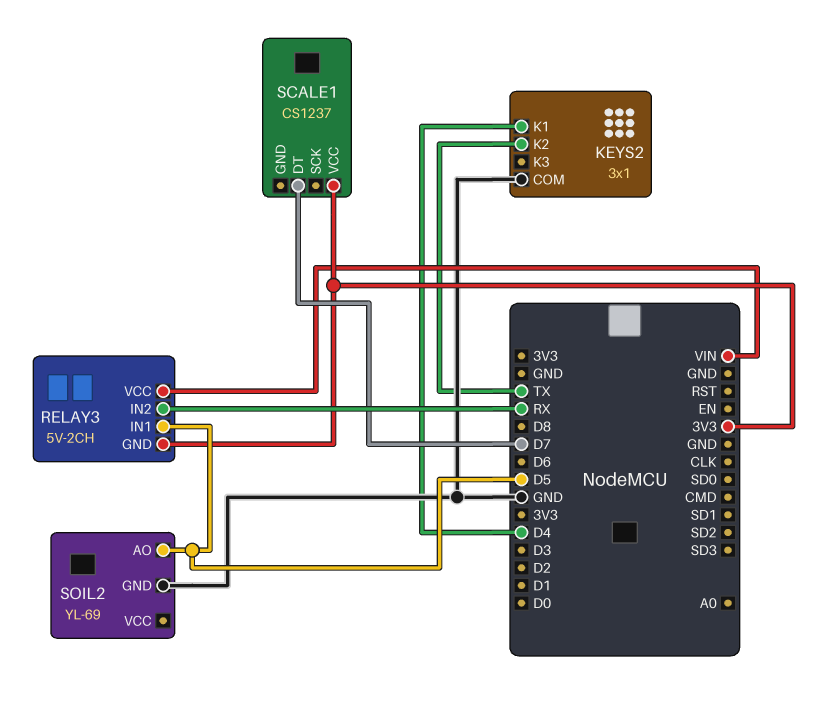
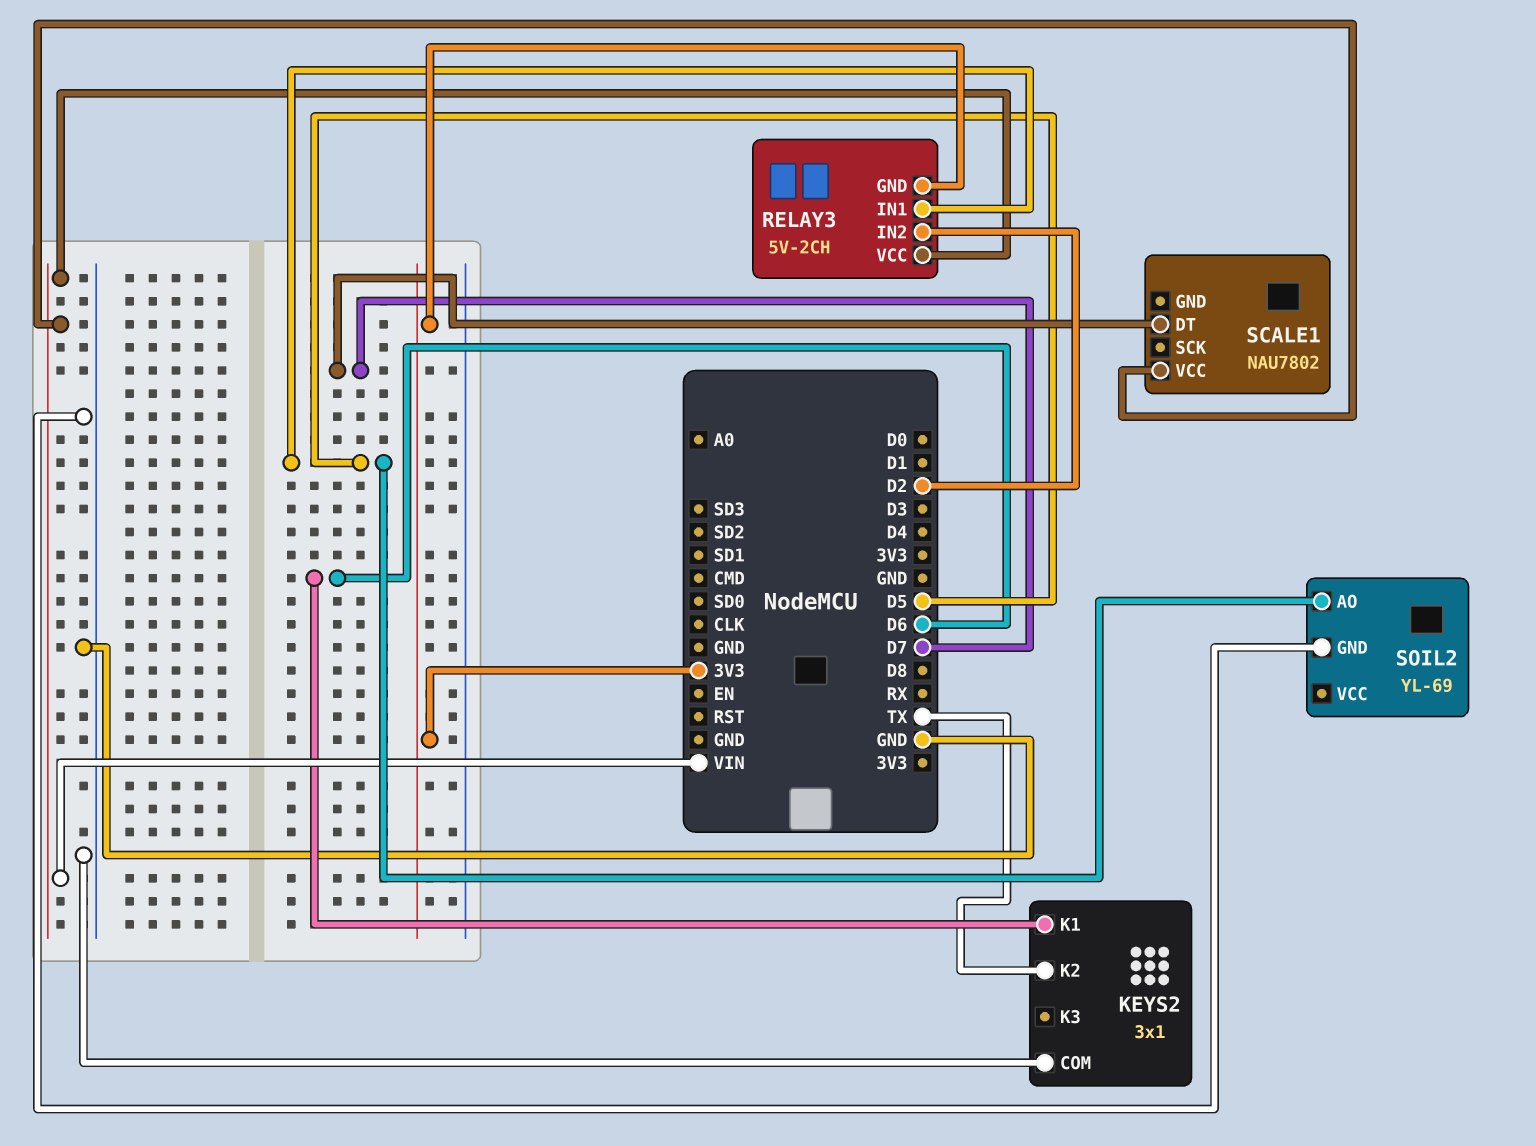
KEYS2 pin K1: D4 -> D6
RELAY3 pin IN2: RX -> D2
SCALE1: CS1237 -> NAU7802
SCALE1 pin VCC: 3V3 -> VIN

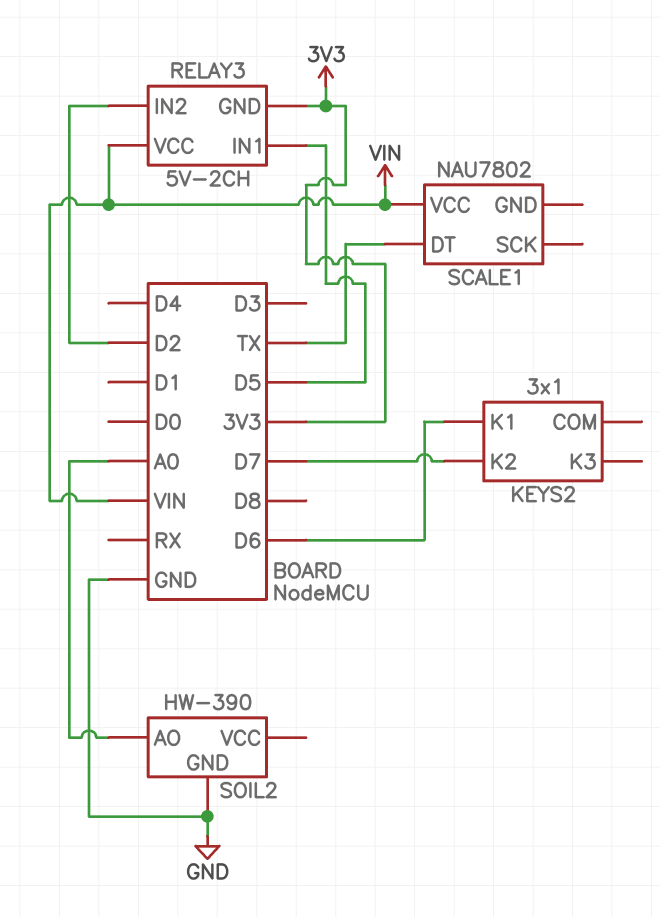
KEYS2 pin COM: GND -> none
KEYS2 pin K2: TX -> D7
SCALE1 pin DT: D7 -> TX
SOIL2: YL-69 -> HW-390
SOIL2 pin AO: D5 -> A0

